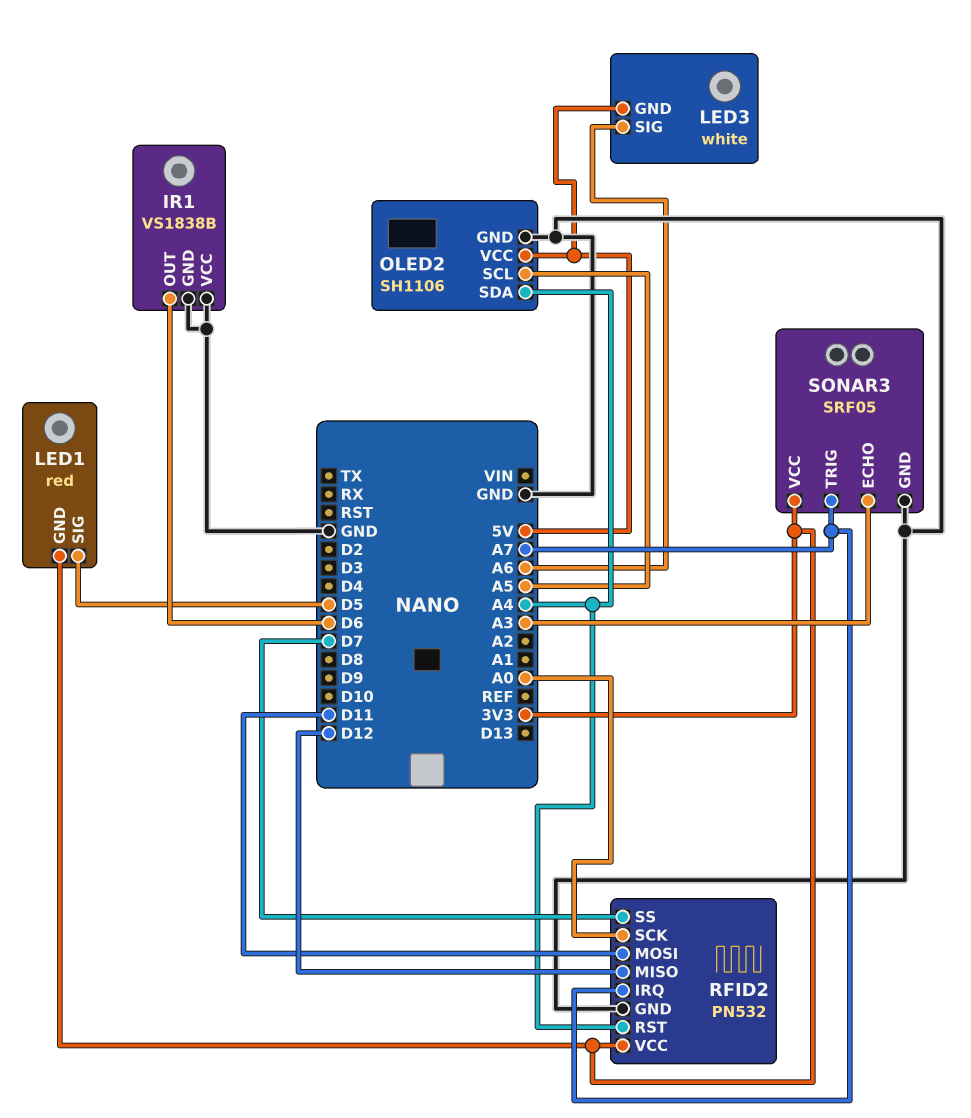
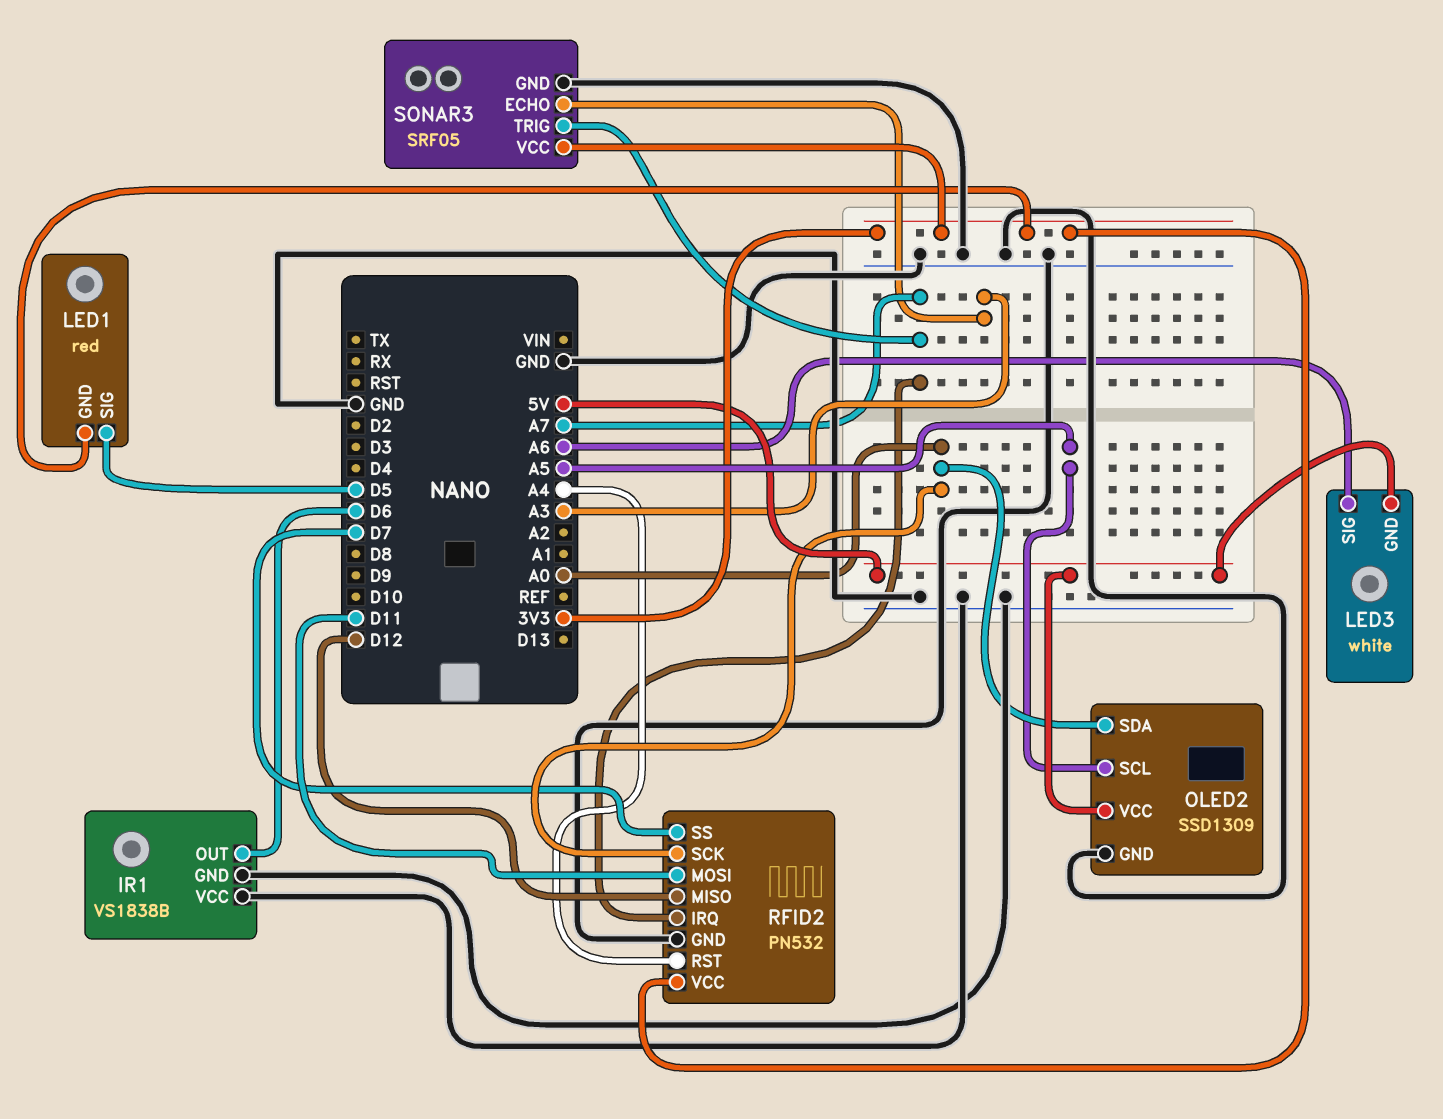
OLED2: SH1106 -> SSD1309
OLED2 pin SDA: A4 -> A0

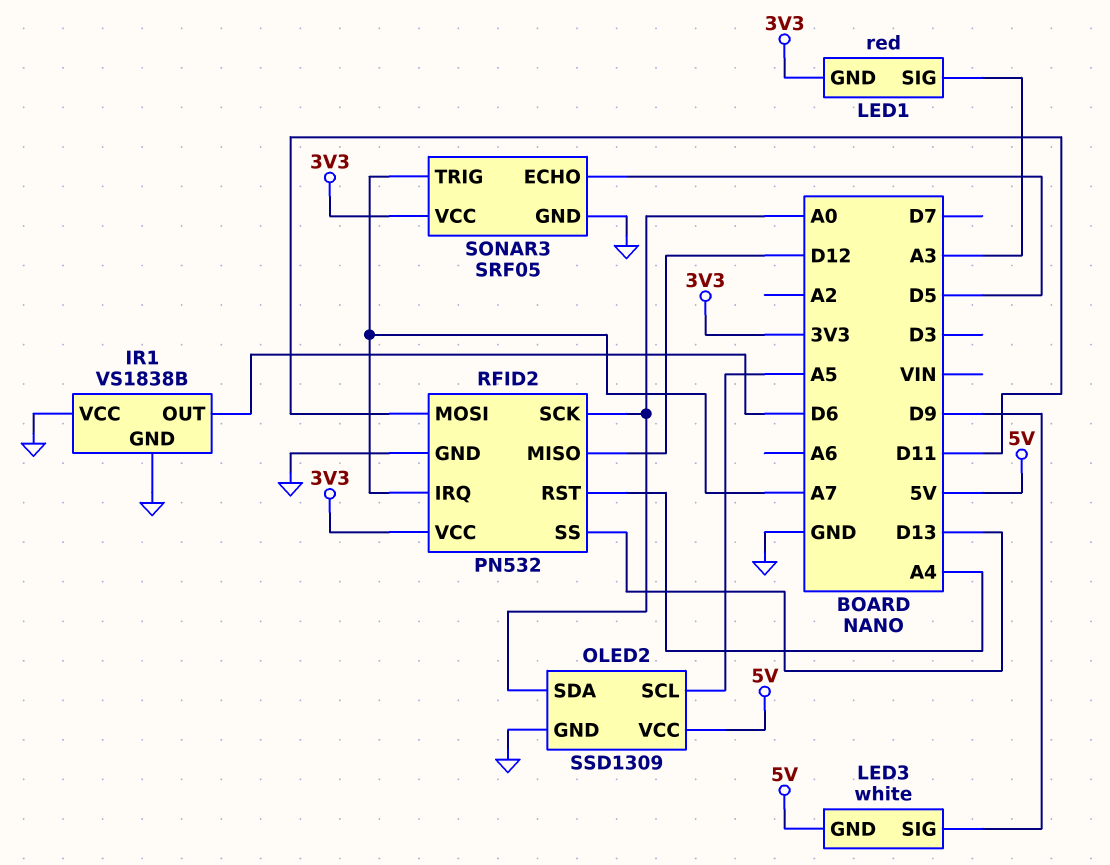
LED1 pin SIG: D5 -> A3
LED3 pin SIG: A6 -> D9
RFID2 pin SS: D7 -> D13
SONAR3 pin ECHO: A3 -> D5

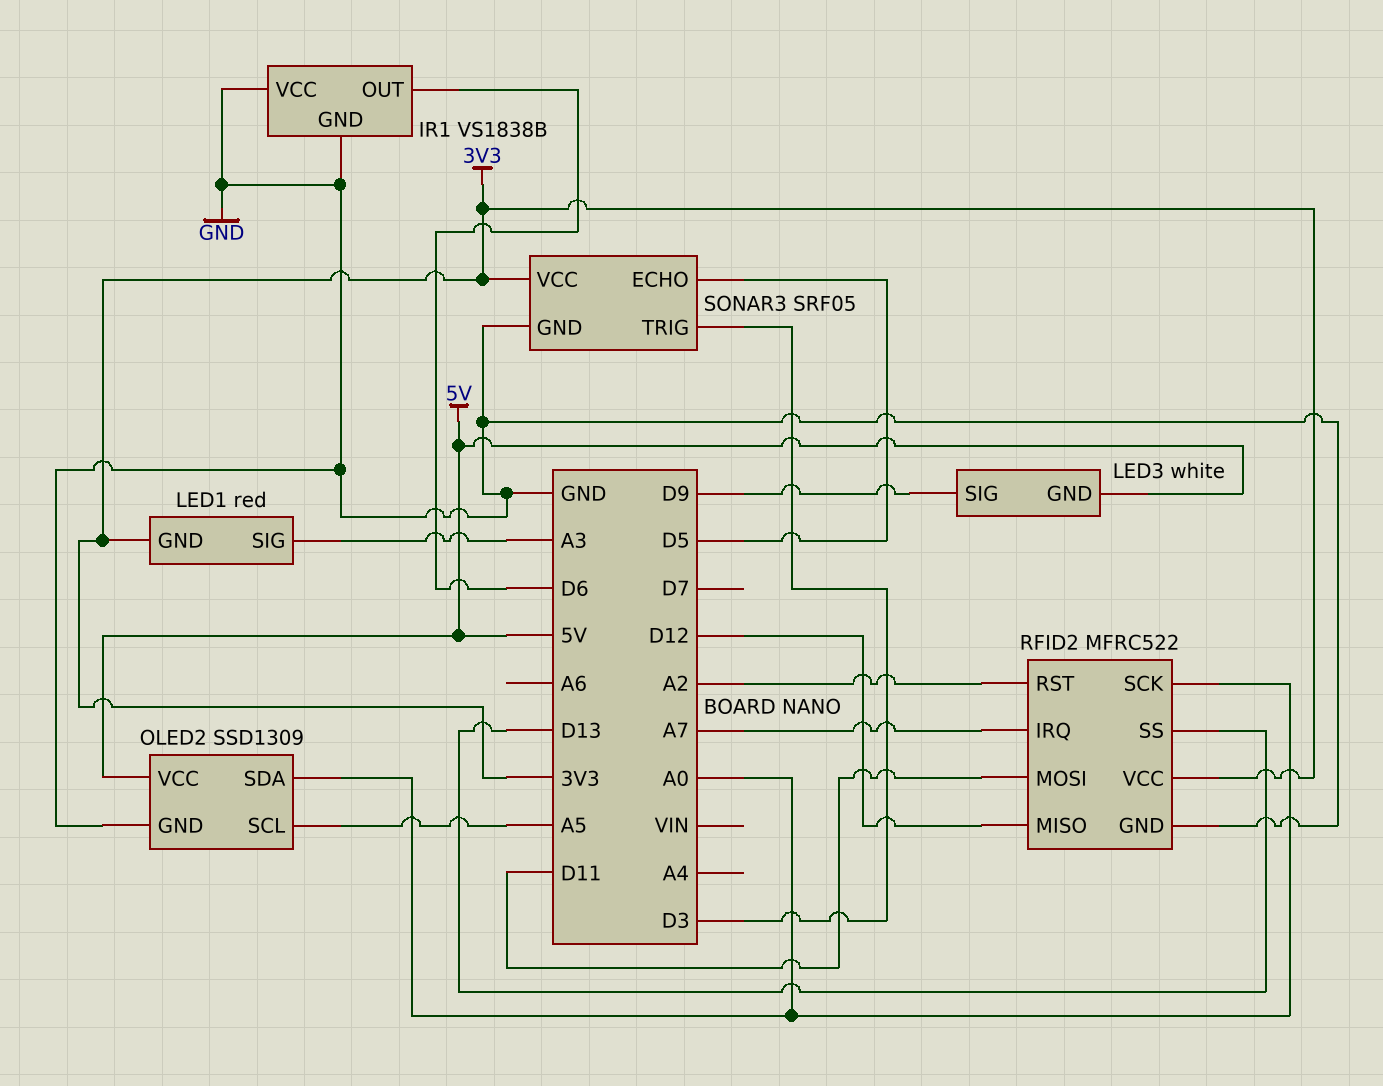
RFID2: PN532 -> MFRC522
RFID2 pin RST: A4 -> A2
SONAR3 pin TRIG: A7 -> D3

